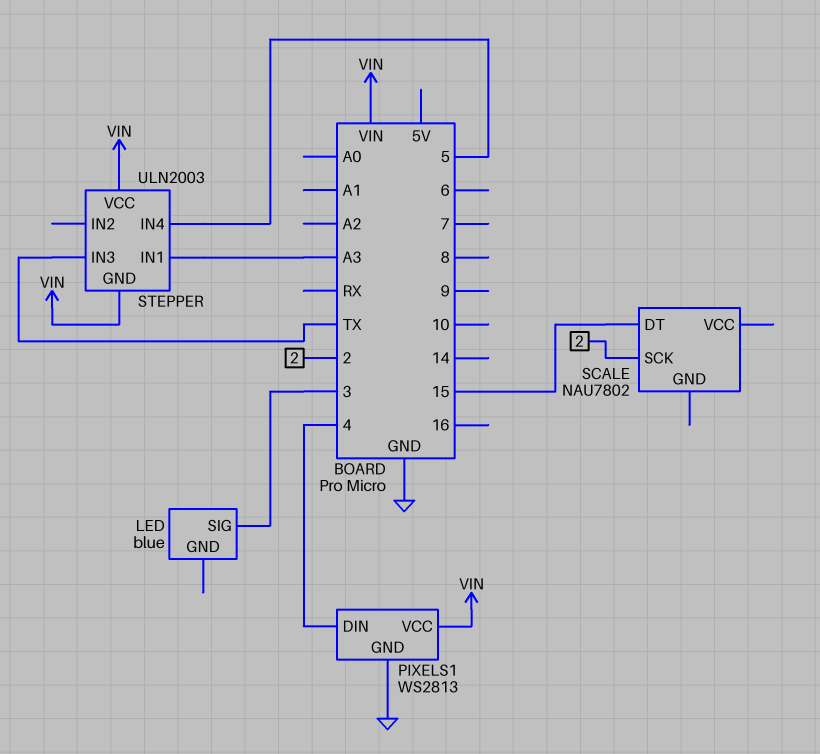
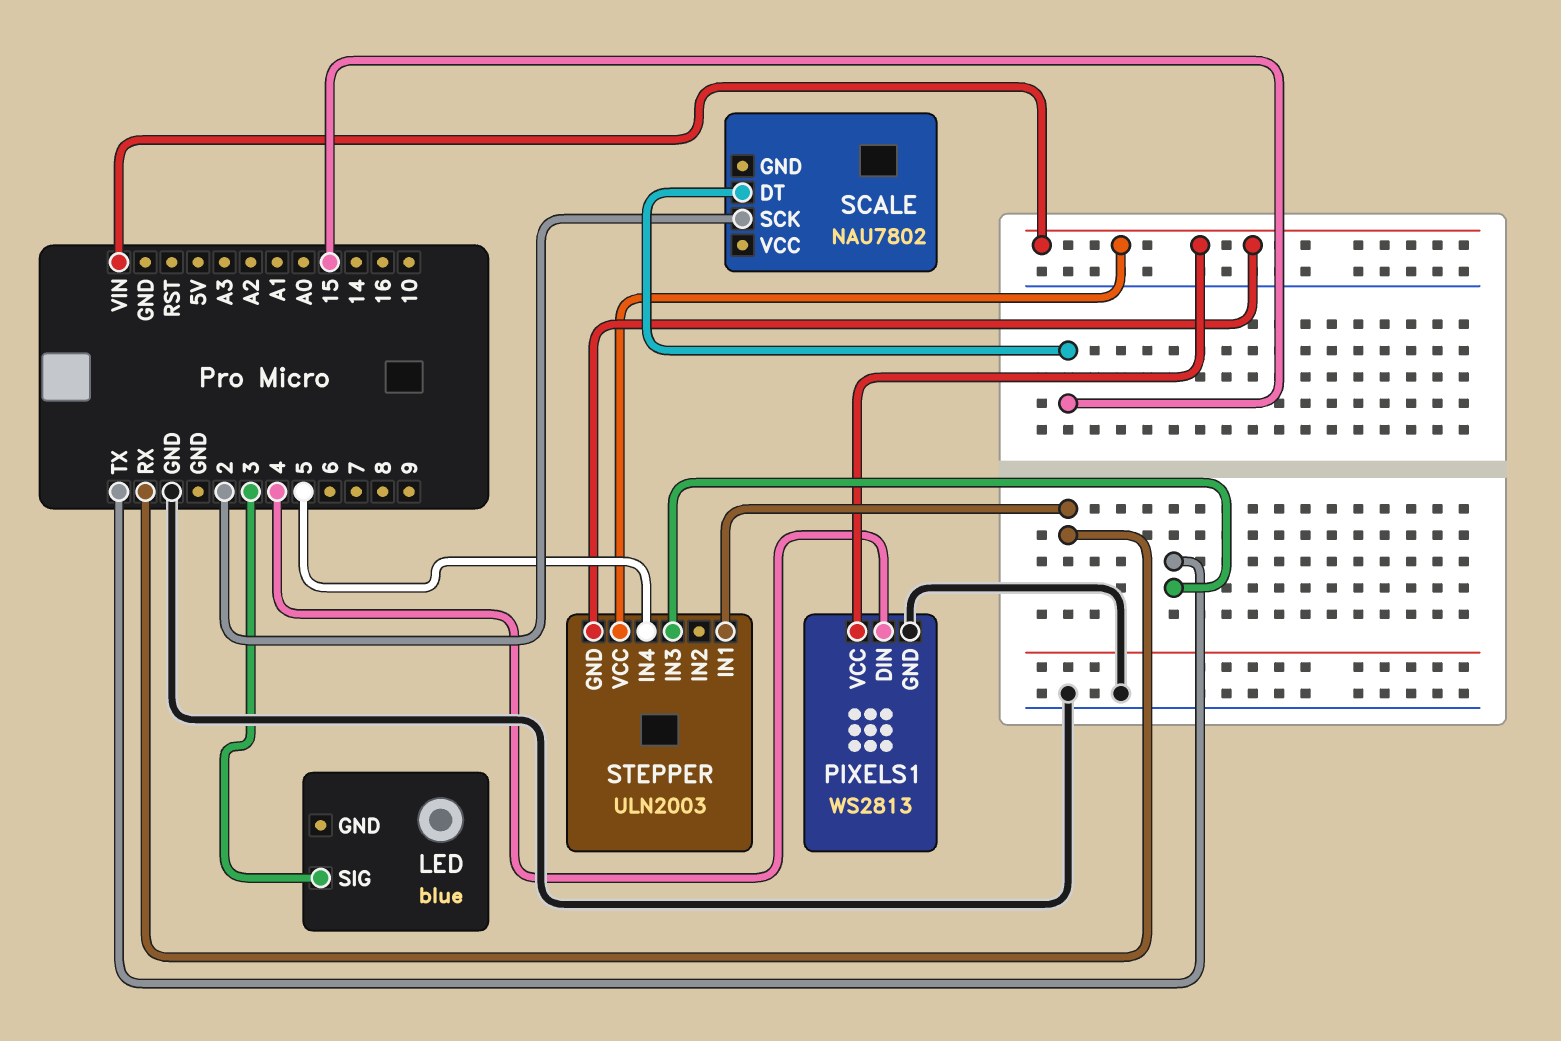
STEPPER pin IN1: A3 -> RX

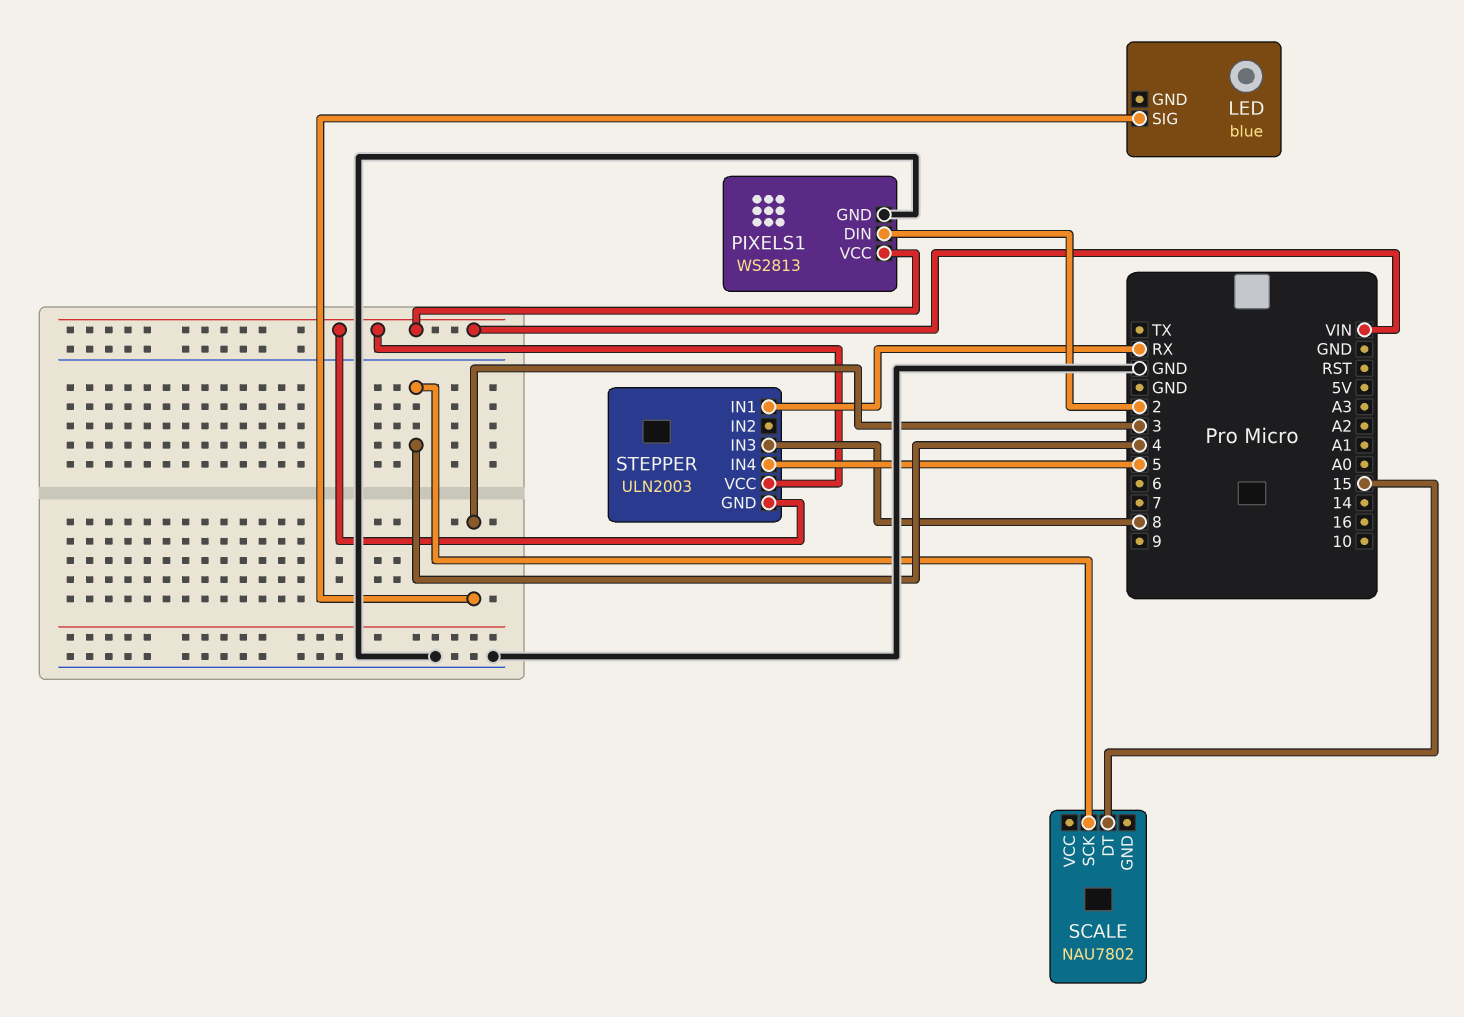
PIXELS1 pin DIN: 4 -> 2
SCALE pin SCK: 2 -> 4
STEPPER pin IN3: TX -> 8

